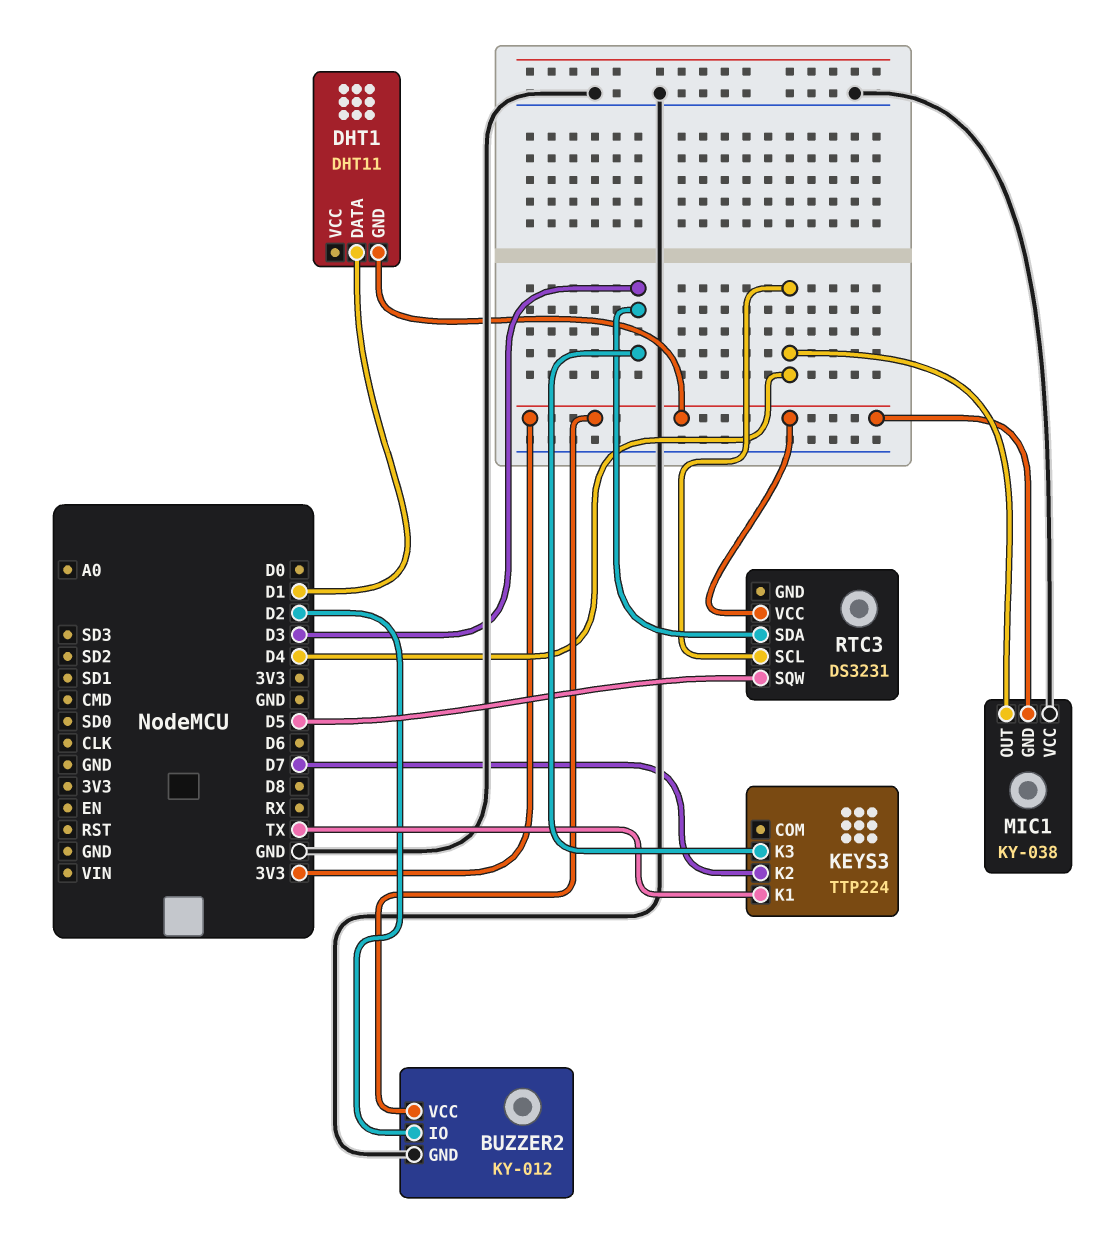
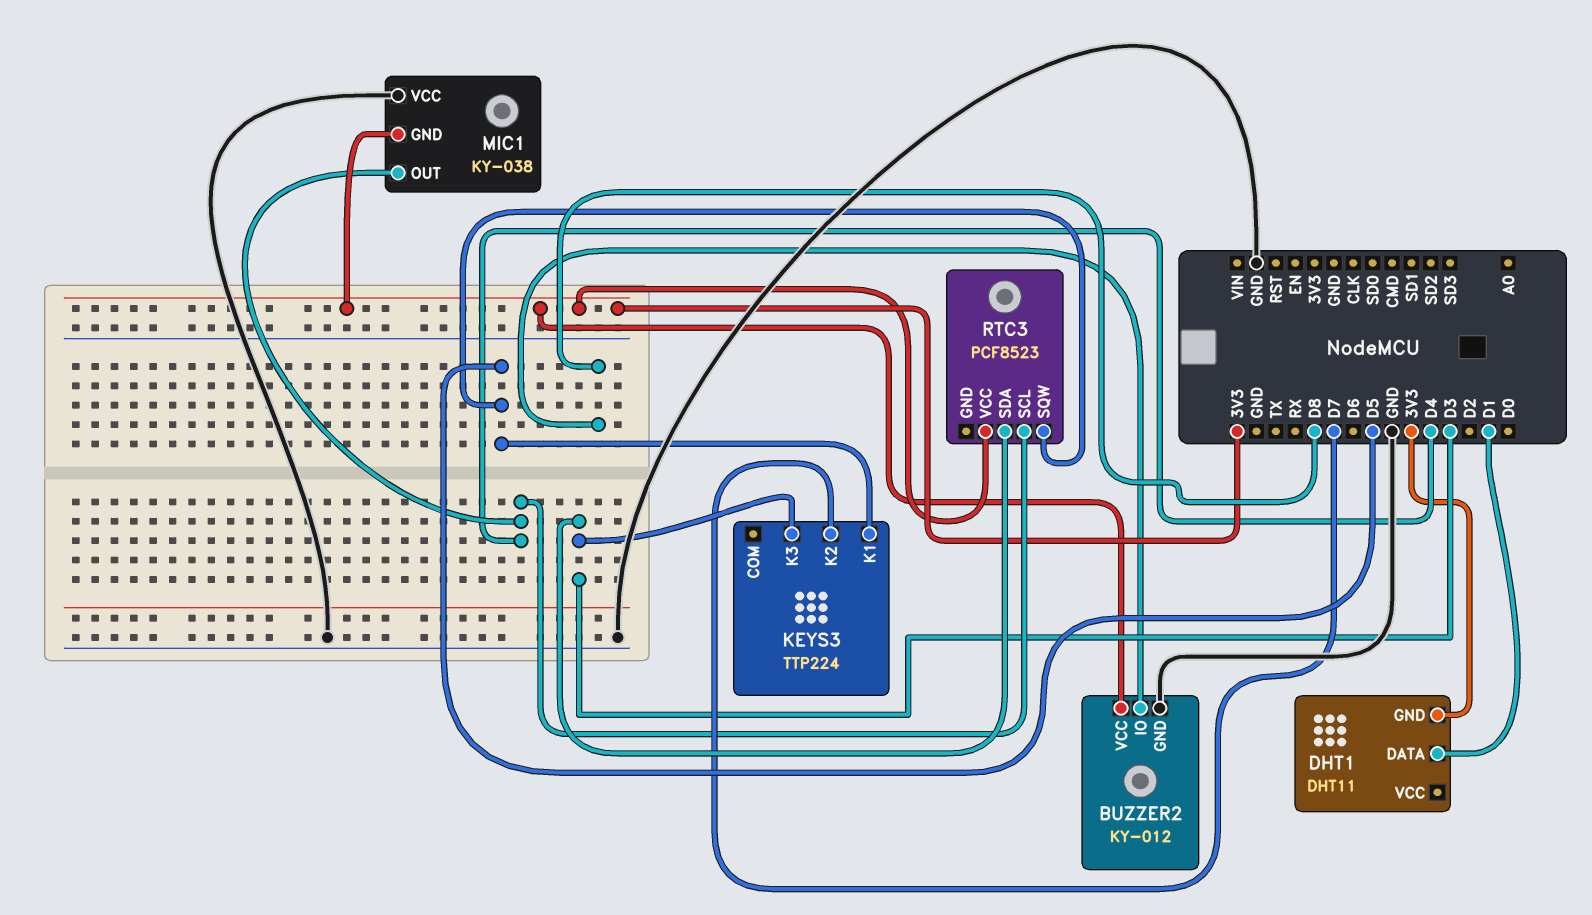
BUZZER2 pin IO: D2 -> D8
KEYS3 pin K1: TX -> D5
RTC3: DS3231 -> PCF8523

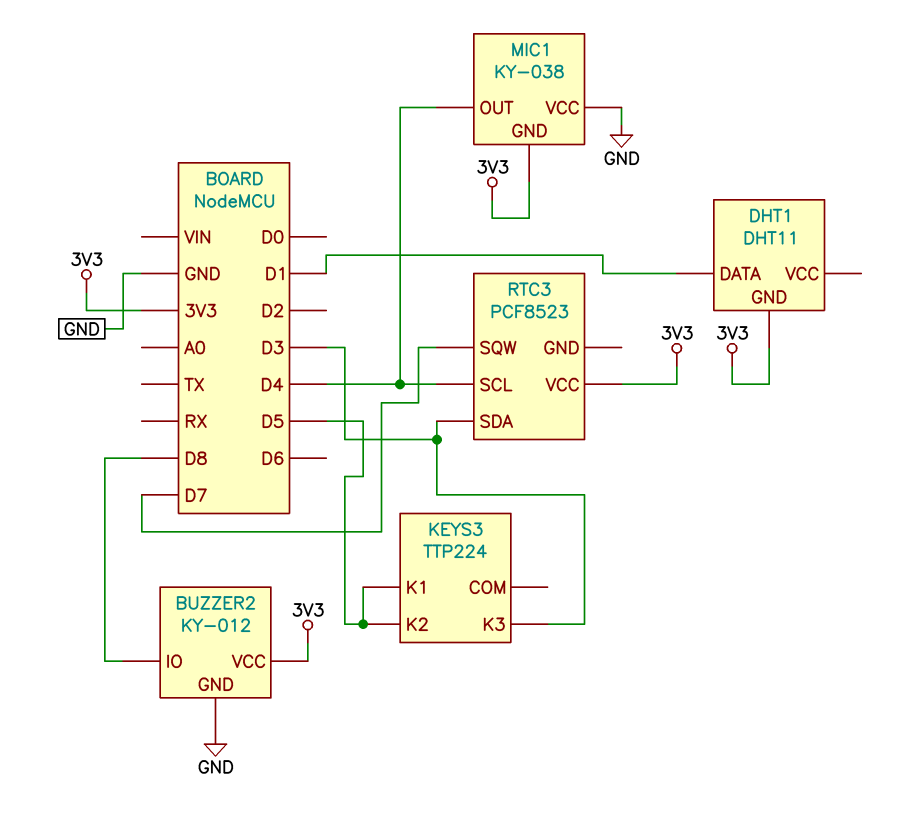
KEYS3 pin K2: D7 -> D5
RTC3 pin SQW: D5 -> D7

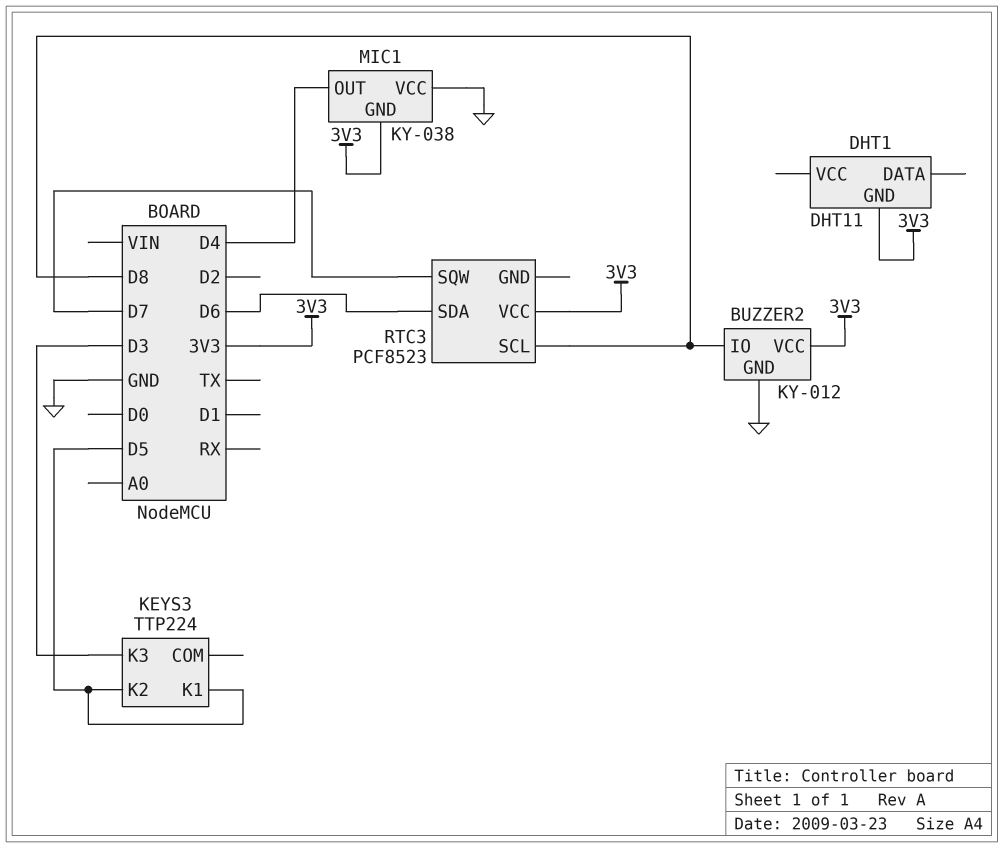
DHT1 pin DATA: D1 -> none
RTC3 pin SCL: D4 -> D8
RTC3 pin SDA: D3 -> D6

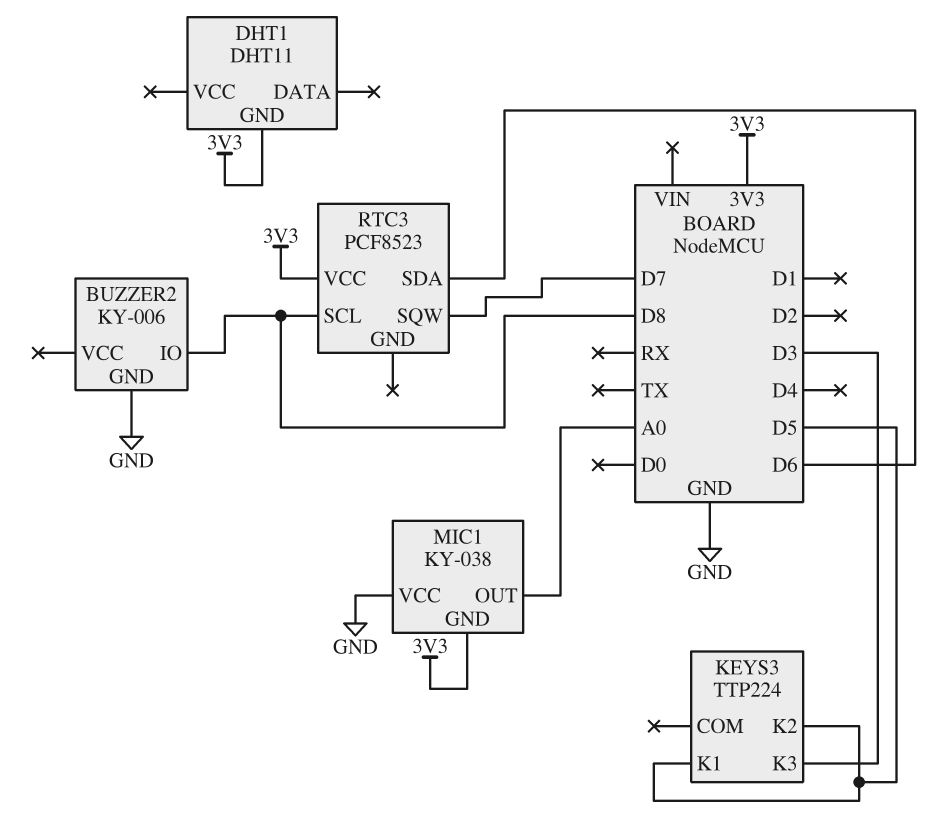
BUZZER2: KY-012 -> KY-006
BUZZER2 pin VCC: 3V3 -> none
MIC1 pin OUT: D4 -> A0

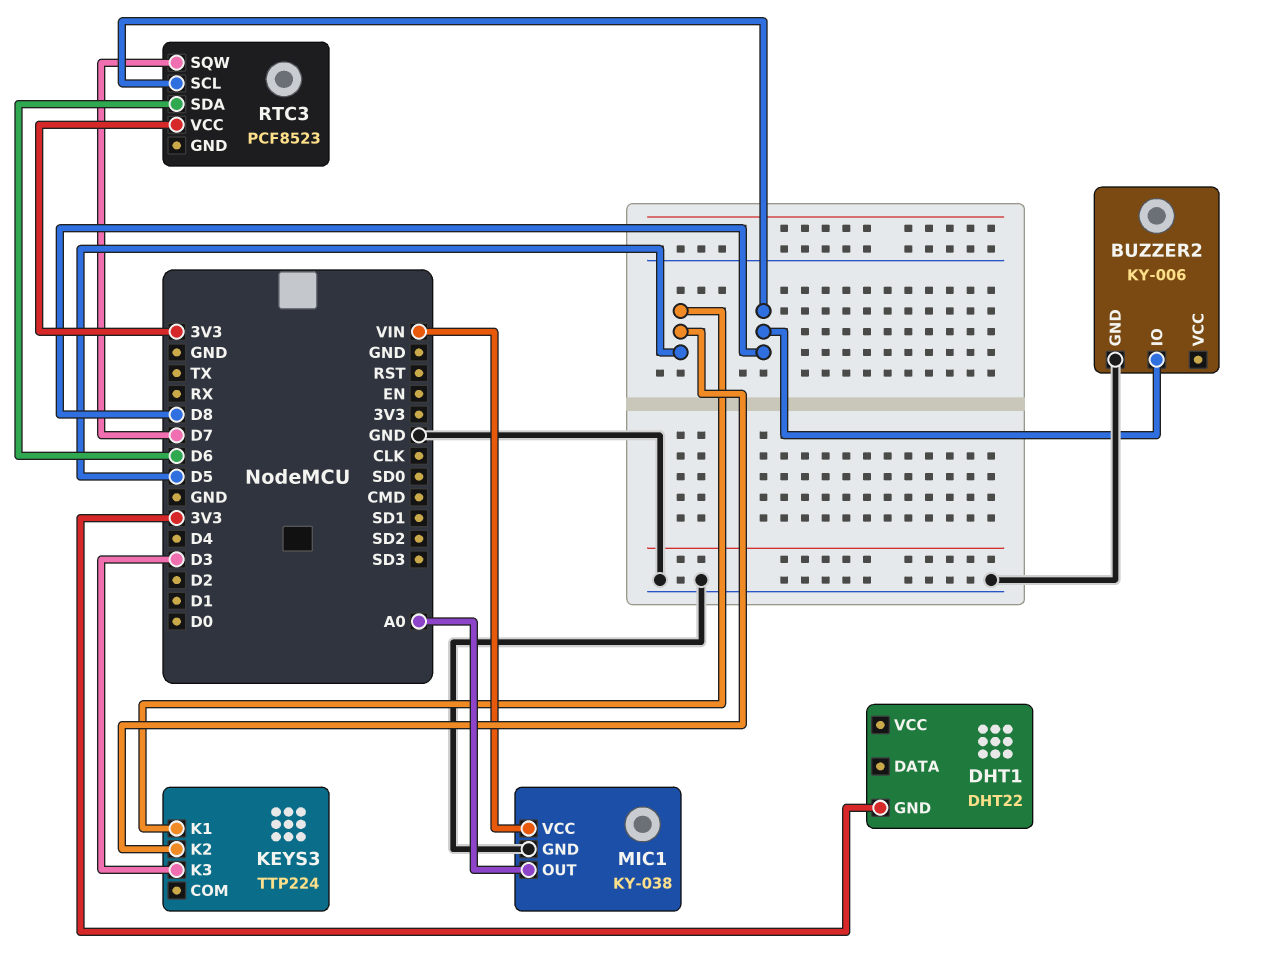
DHT1: DHT11 -> DHT22
MIC1 pin GND: 3V3 -> GND
MIC1 pin VCC: GND -> VIN

